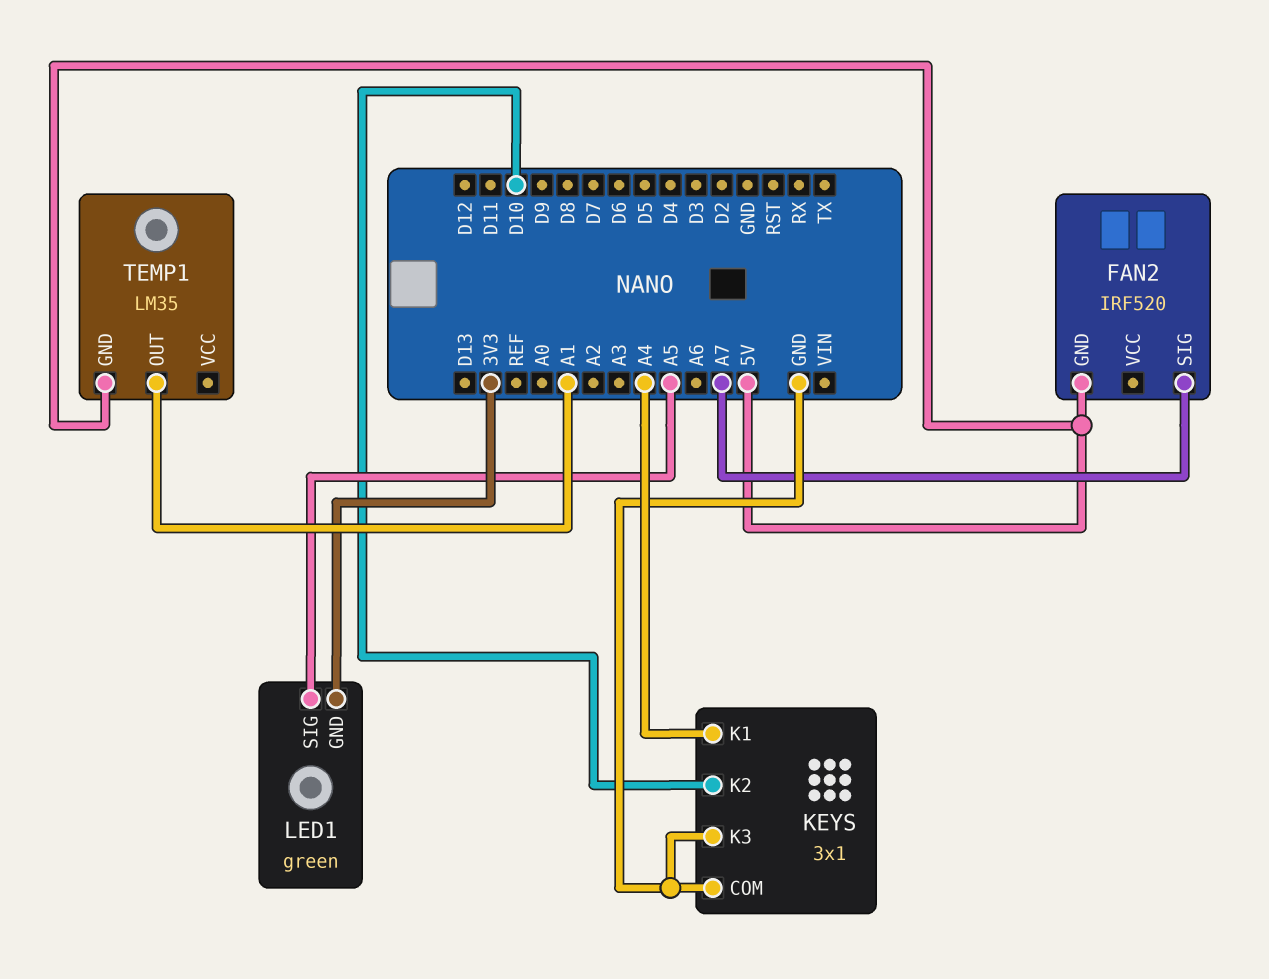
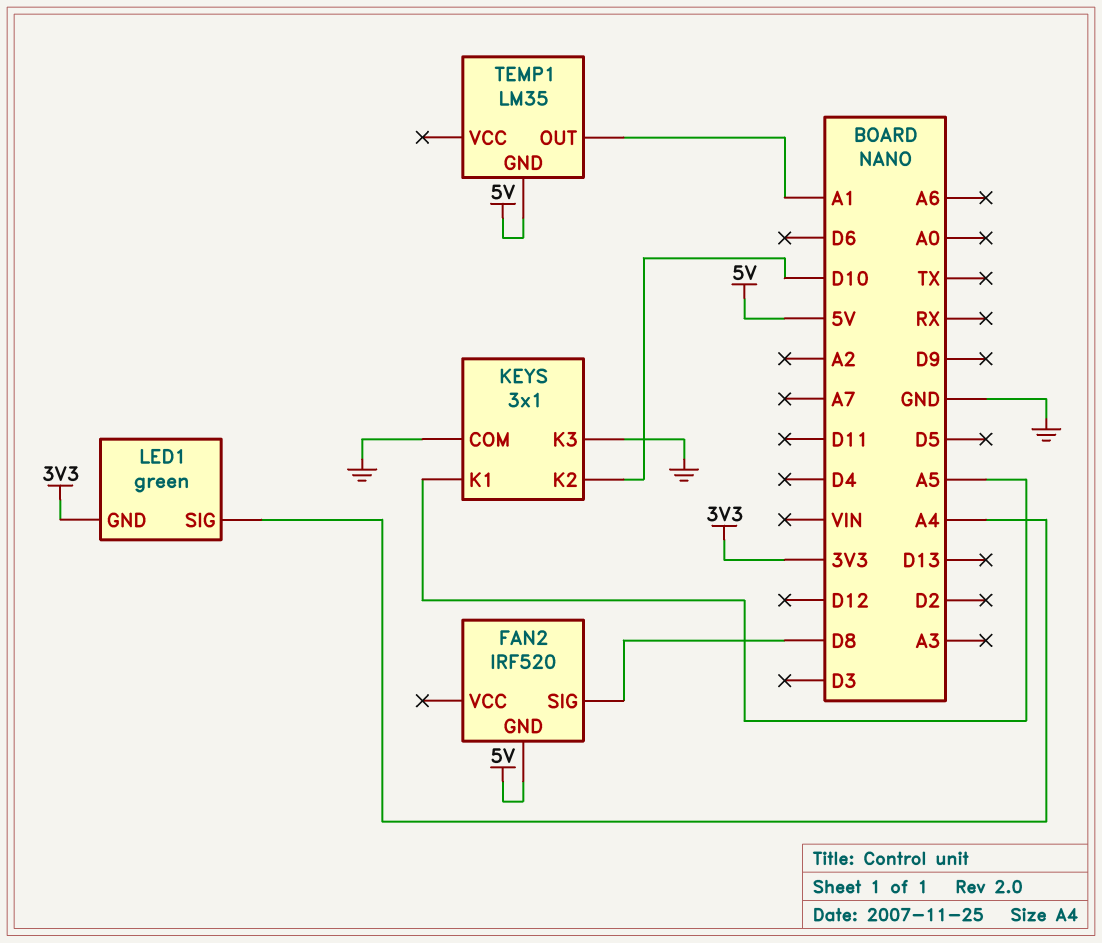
FAN2 pin SIG: A7 -> D8
KEYS pin K1: A4 -> A5
LED1 pin SIG: A5 -> A4

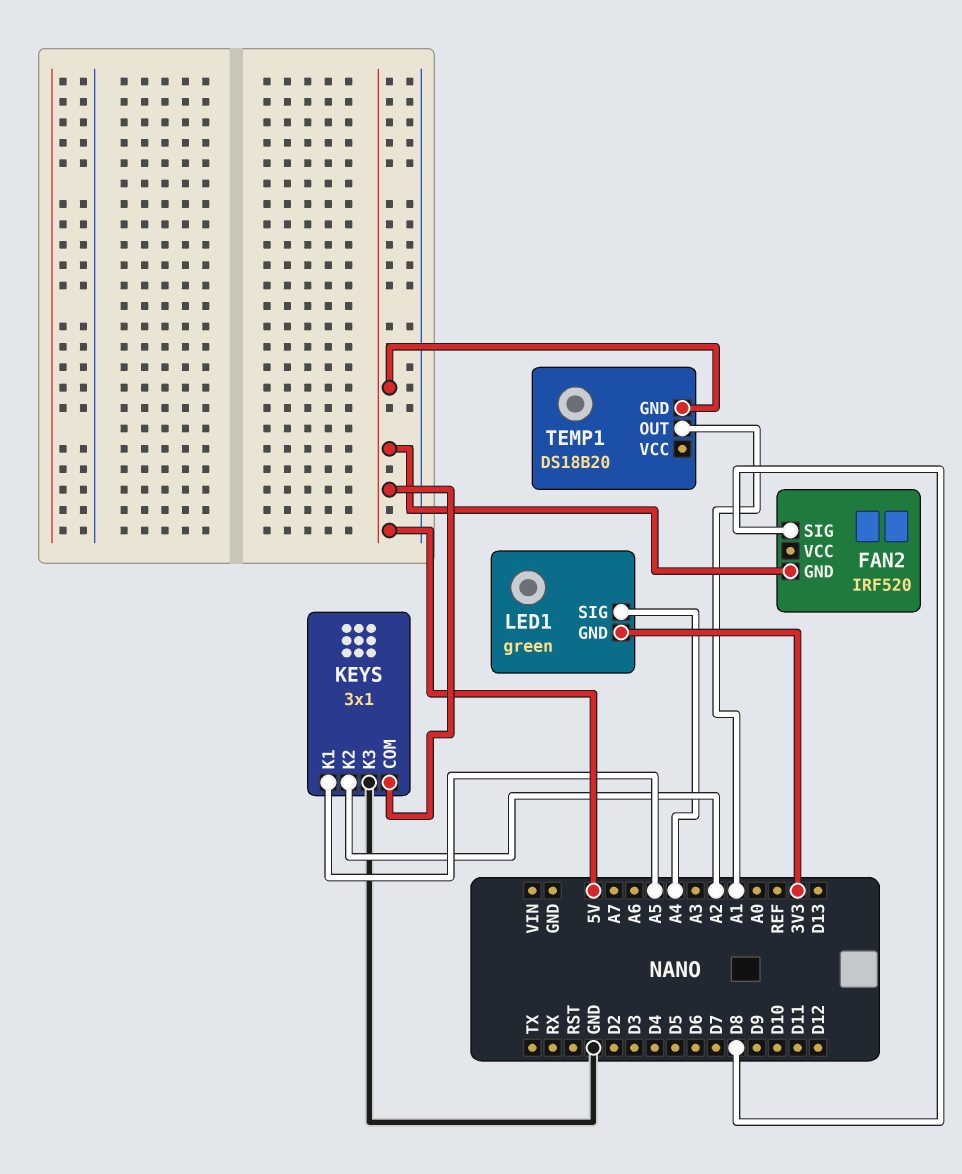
KEYS pin COM: GND -> 5V
KEYS pin K2: D10 -> A2
TEMP1: LM35 -> DS18B20

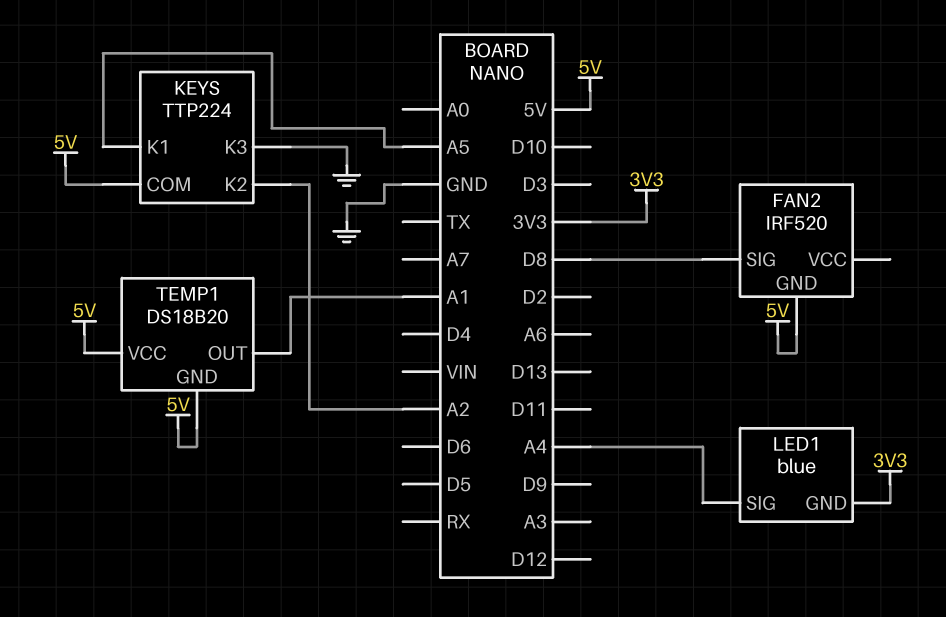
KEYS: 3x1 -> TTP224
LED1: green -> blue
TEMP1 pin VCC: none -> 5V

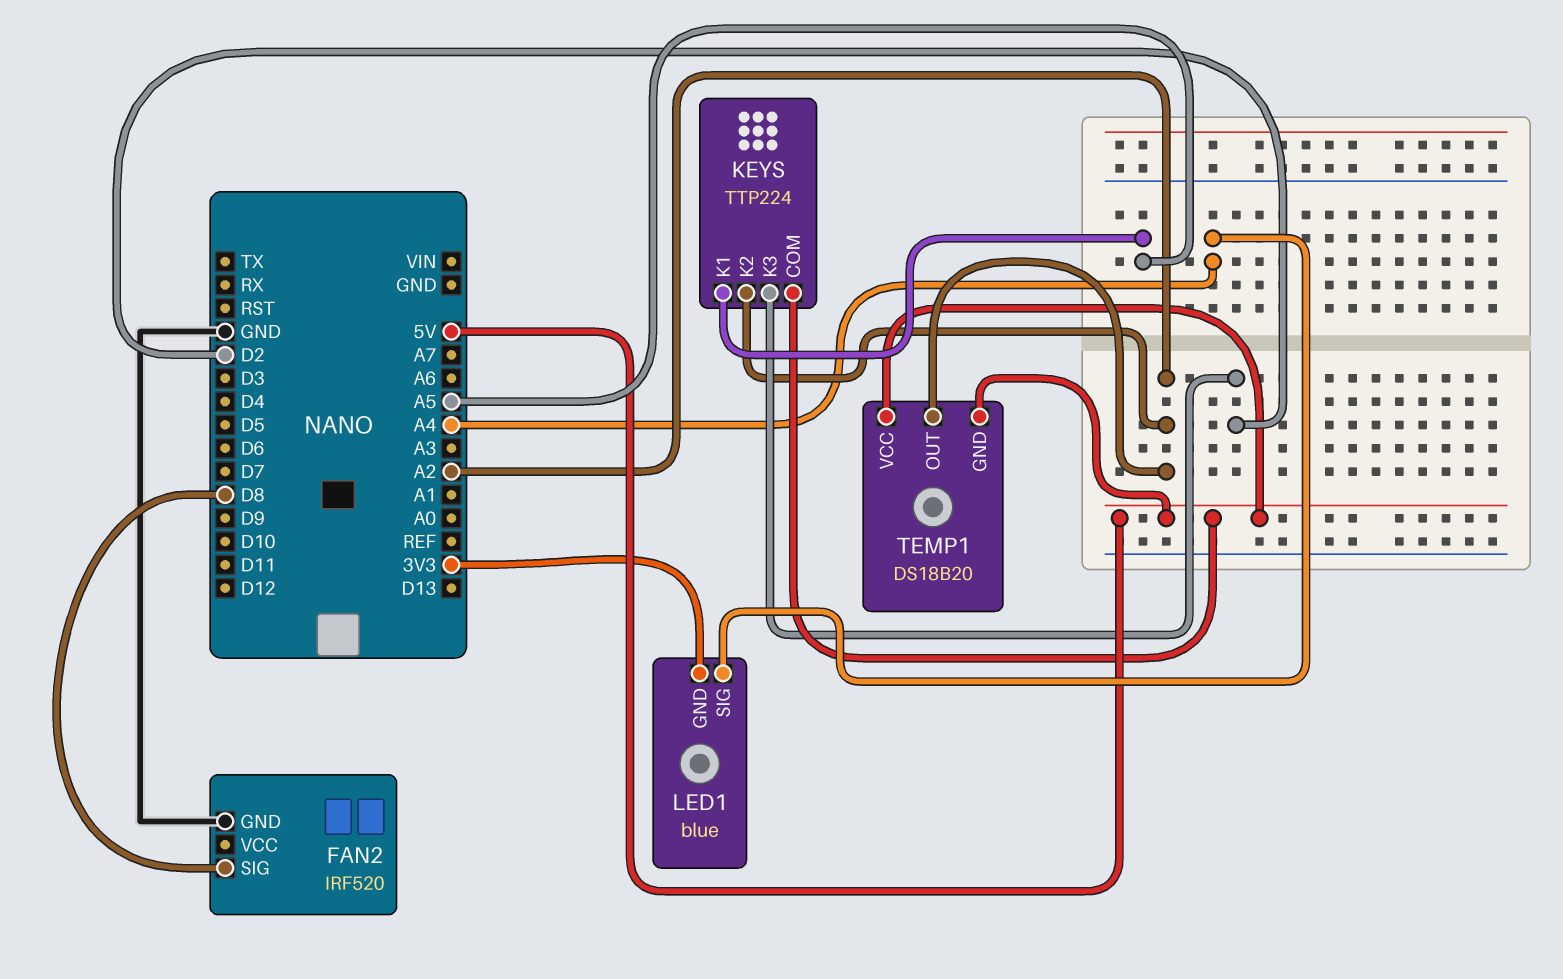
FAN2 pin GND: 5V -> GND
KEYS pin K3: GND -> D2
TEMP1 pin OUT: A1 -> A2

